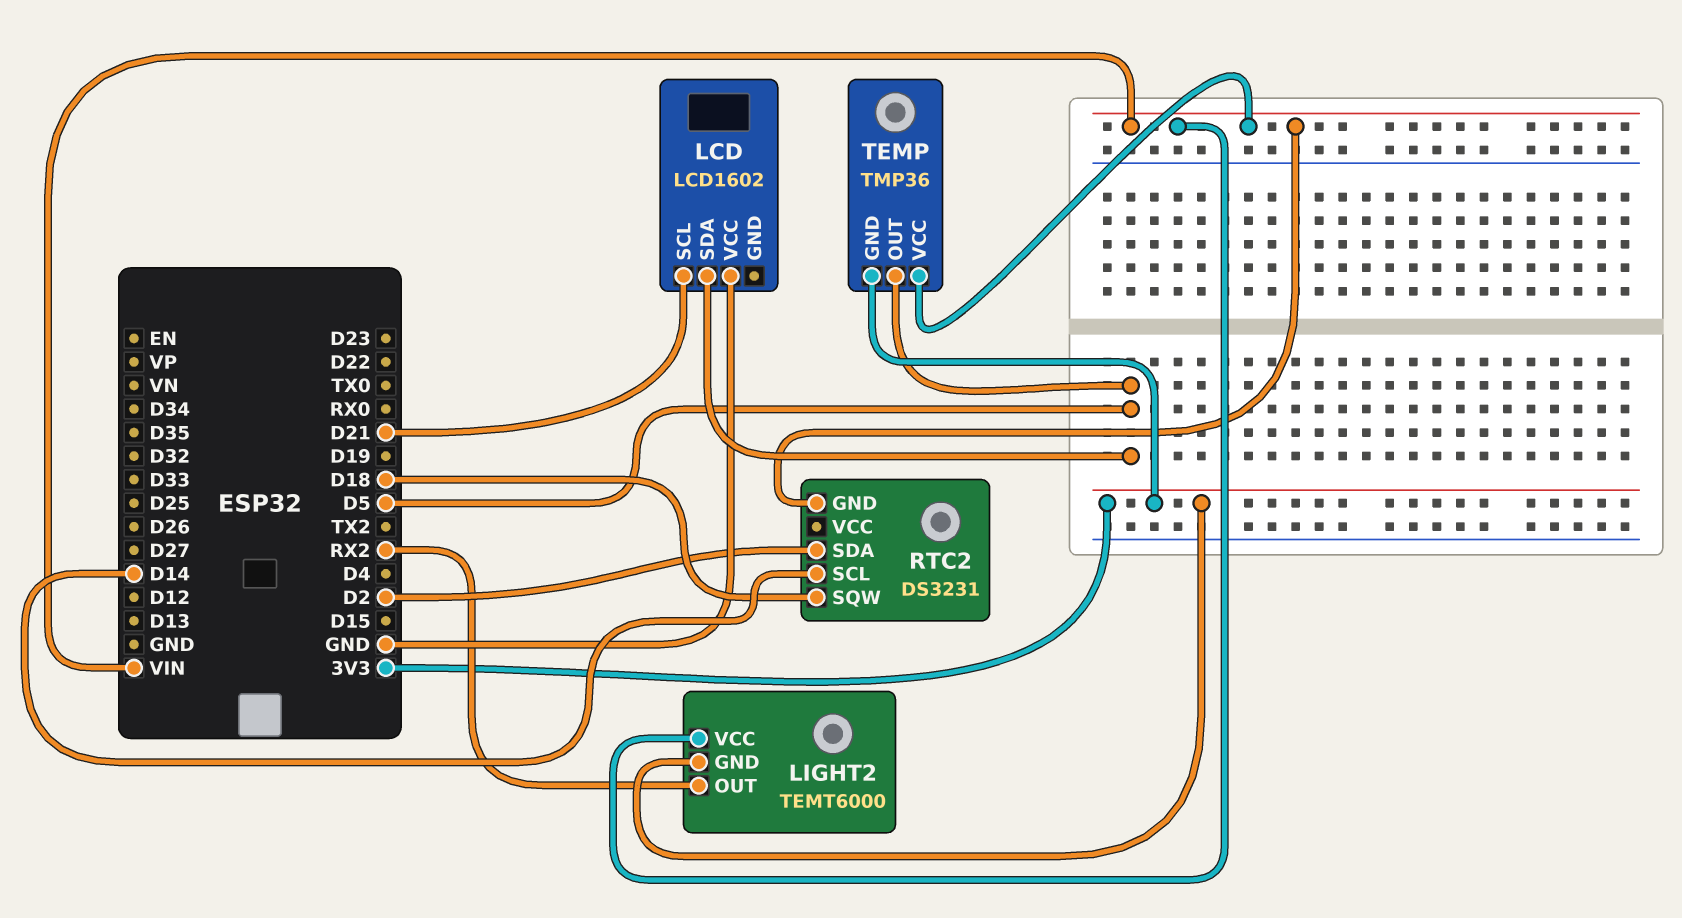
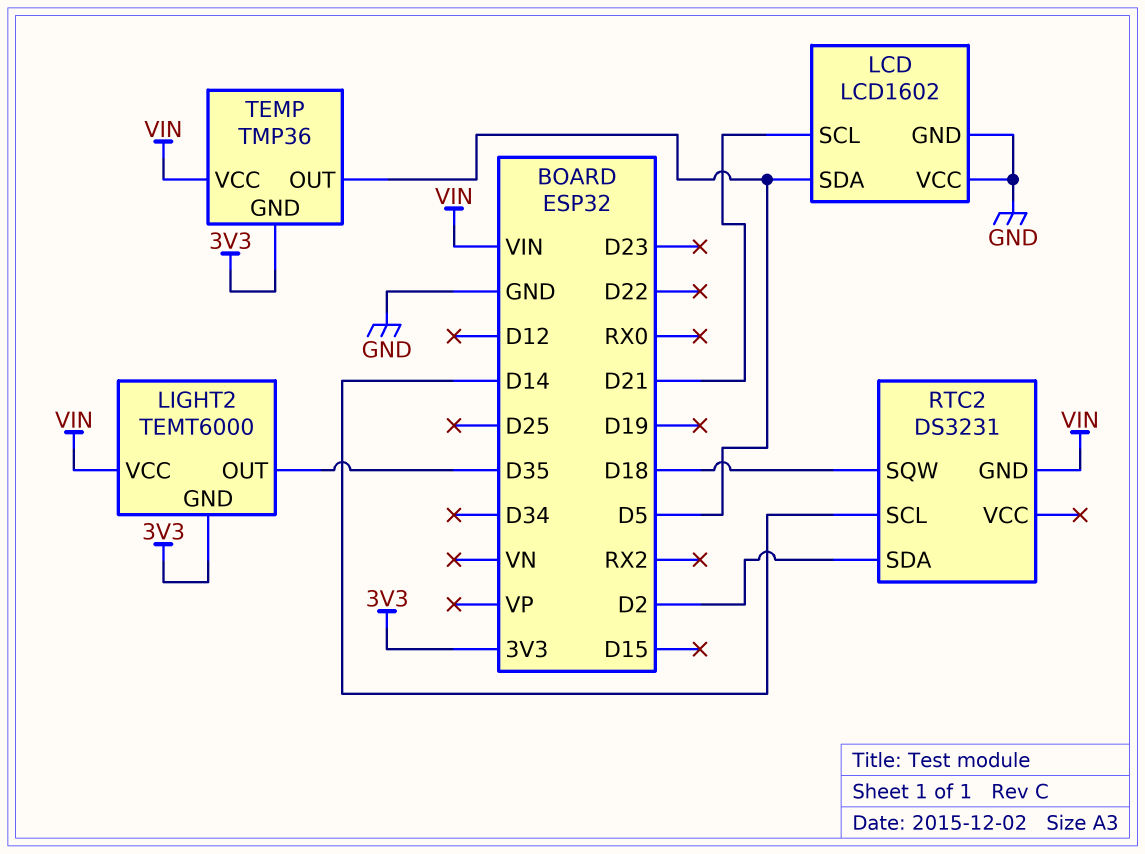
LCD pin GND: none -> GND
LIGHT2 pin OUT: RX2 -> D35

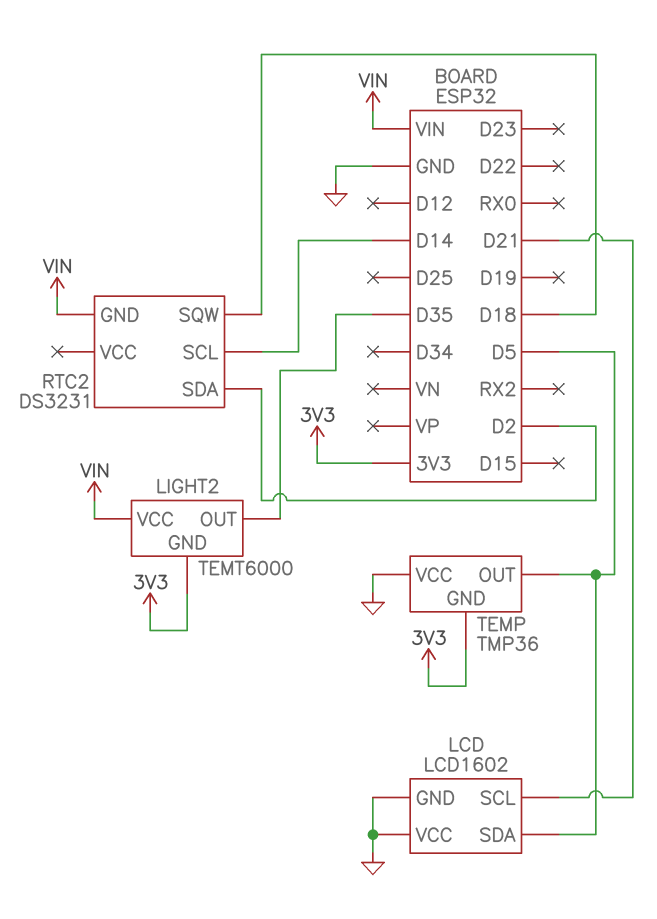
TEMP pin VCC: VIN -> GND

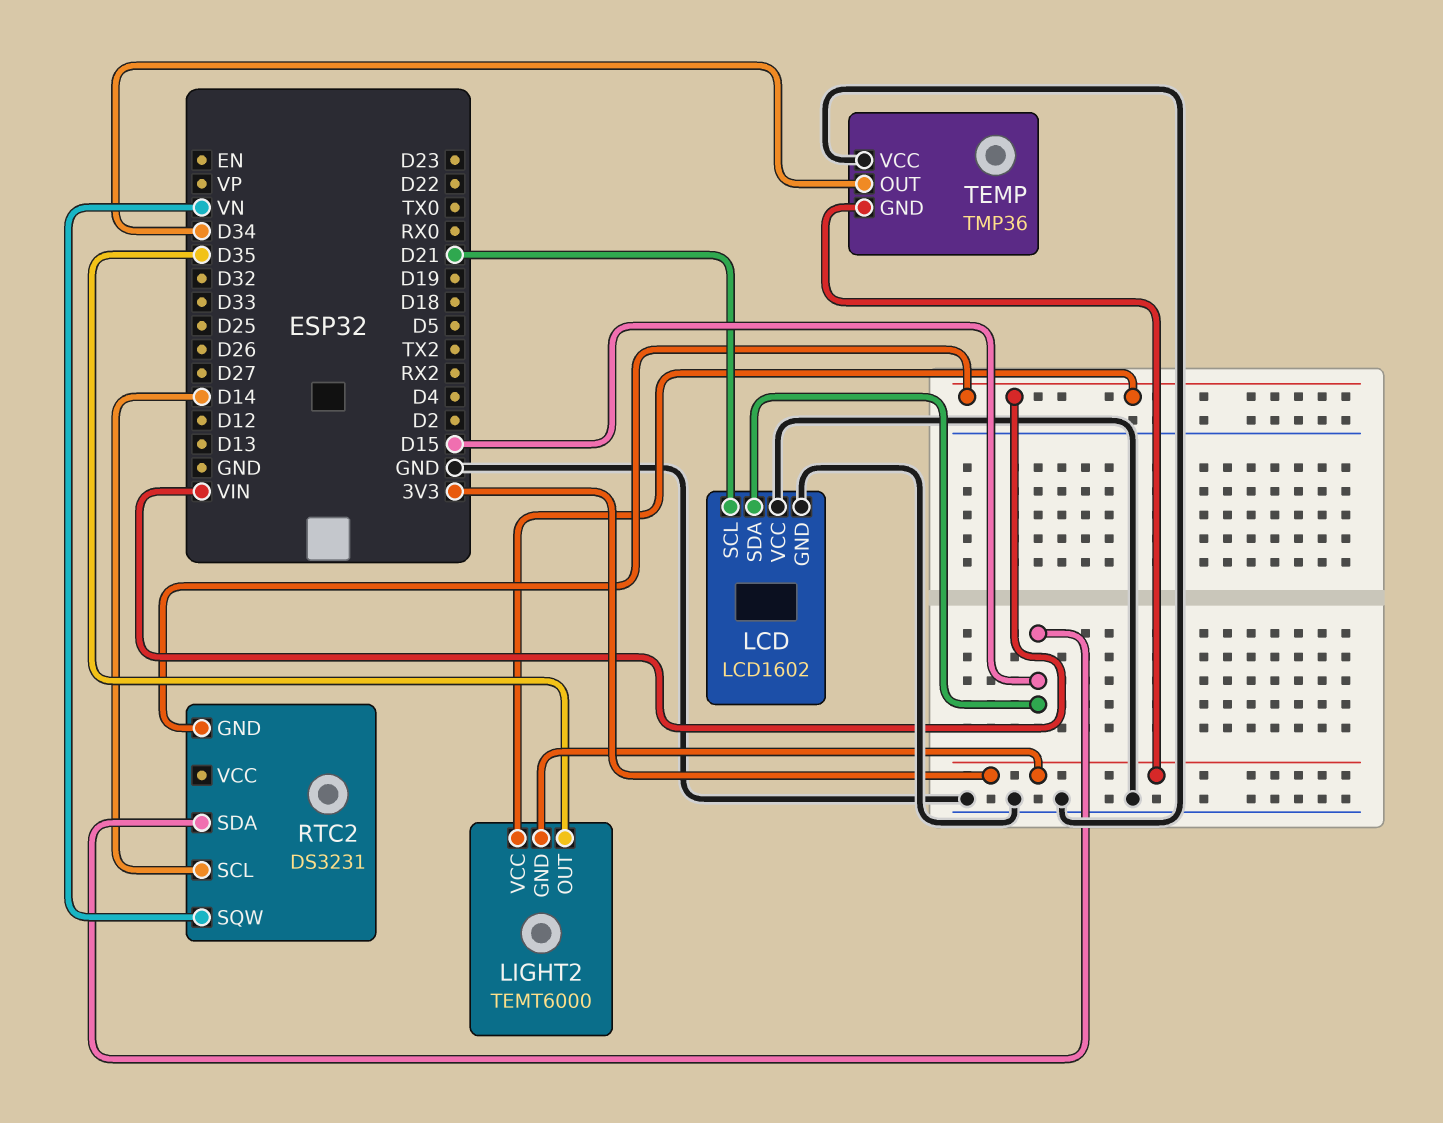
LCD pin SDA: D5 -> D15
RTC2 pin SDA: D2 -> D15
RTC2 pin SQW: D18 -> VN
TEMP pin OUT: D5 -> D34

